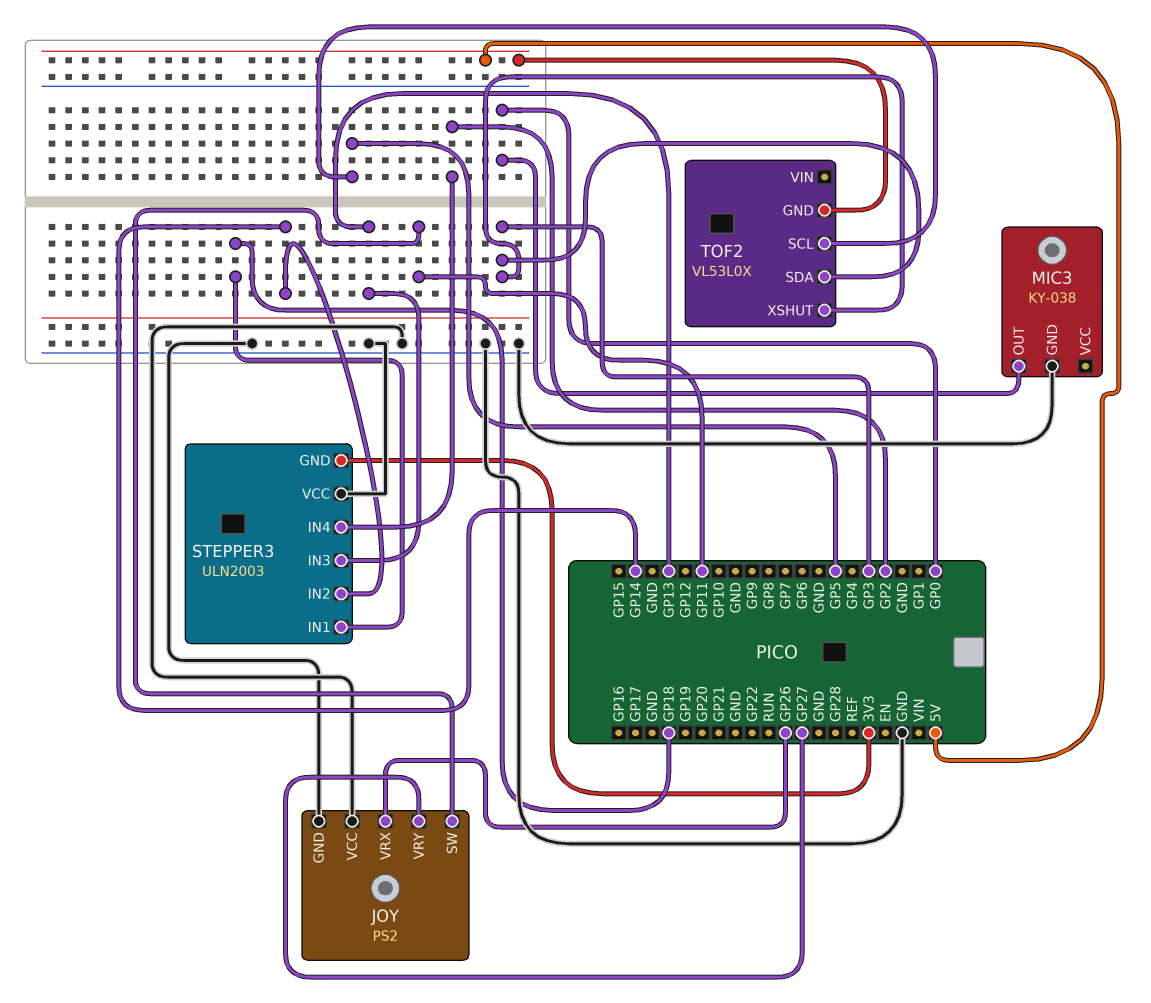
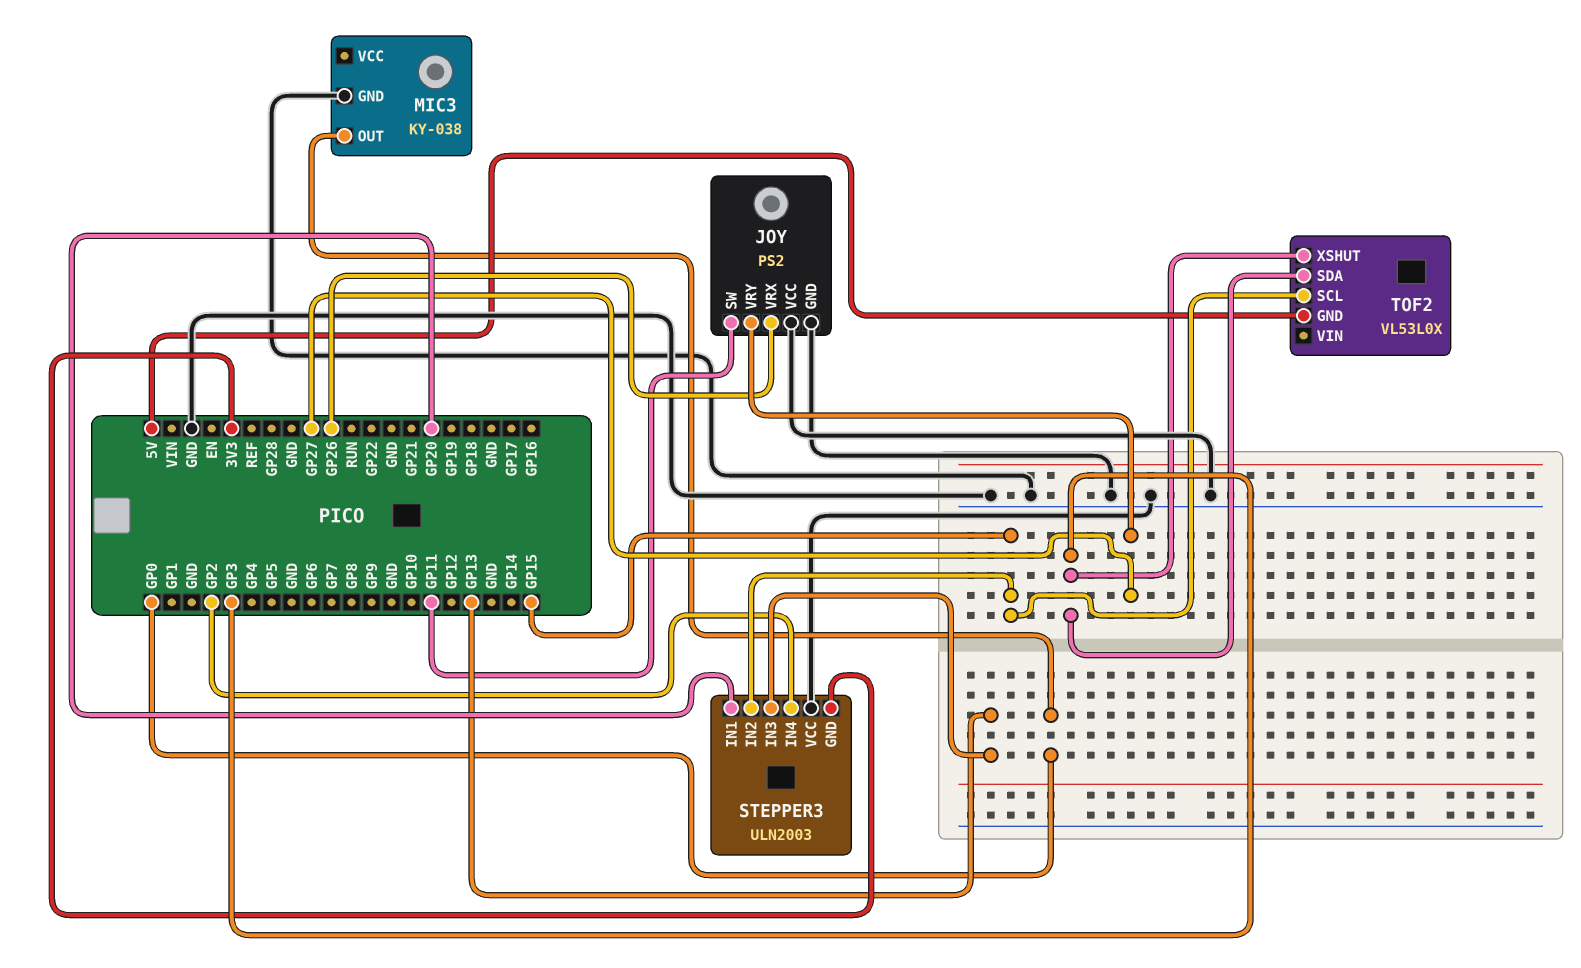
STEPPER3 pin IN1: GP18 -> GP20
STEPPER3 pin IN2: GP14 -> GP15
TOF2 pin SCL: GP5 -> GP15

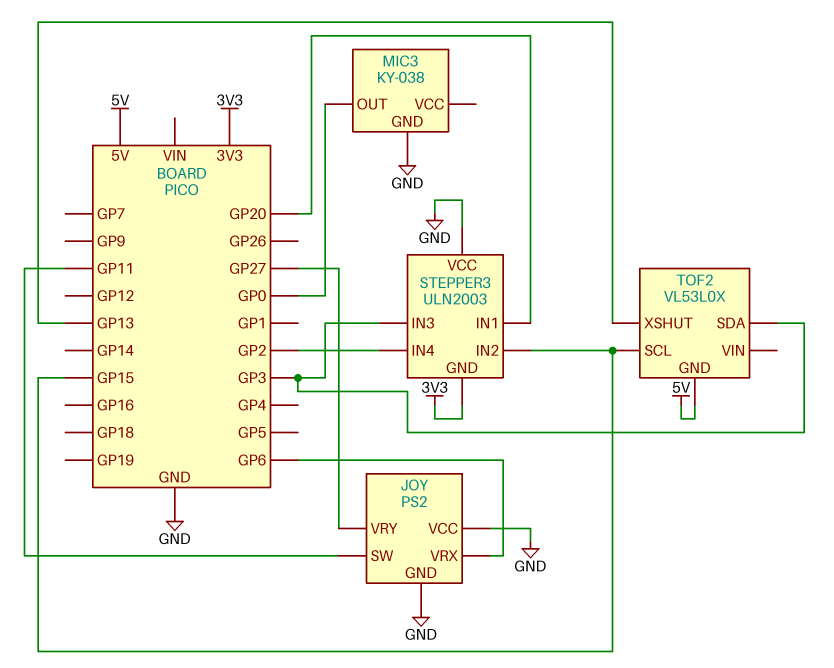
JOY pin VRX: GP26 -> GP6
STEPPER3 pin IN3: GP13 -> GP3
TOF2 pin XSHUT: GP3 -> GP13

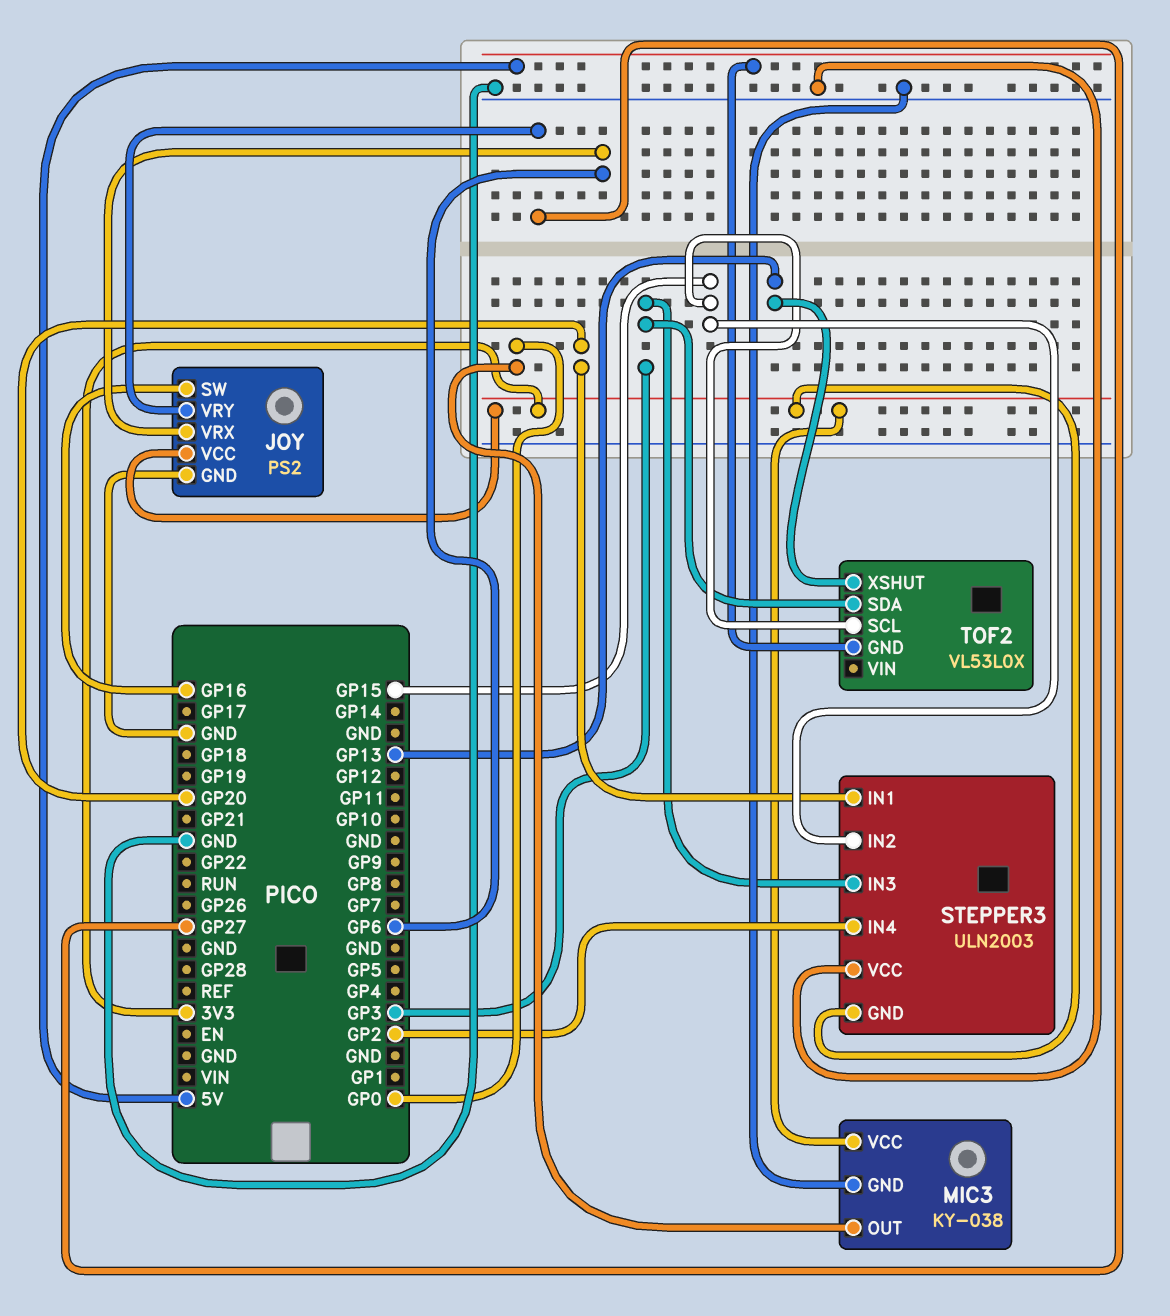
JOY pin SW: GP11 -> GP16
JOY pin VCC: GND -> 3V3
MIC3 pin VCC: none -> 3V3

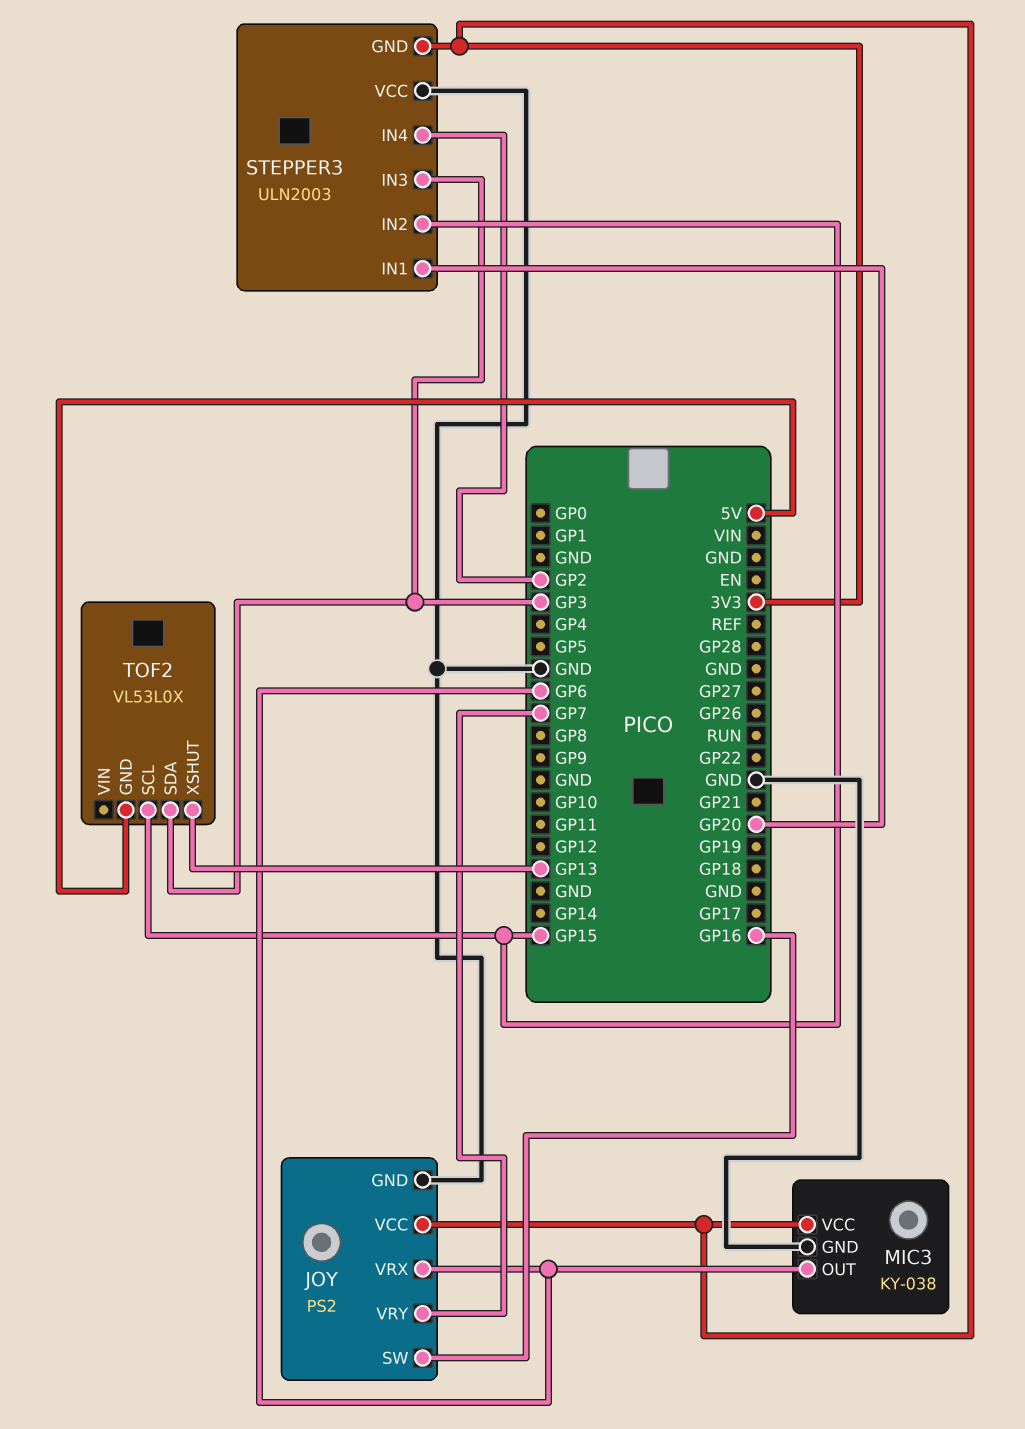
JOY pin VRY: GP27 -> GP7
MIC3 pin OUT: GP0 -> GP6

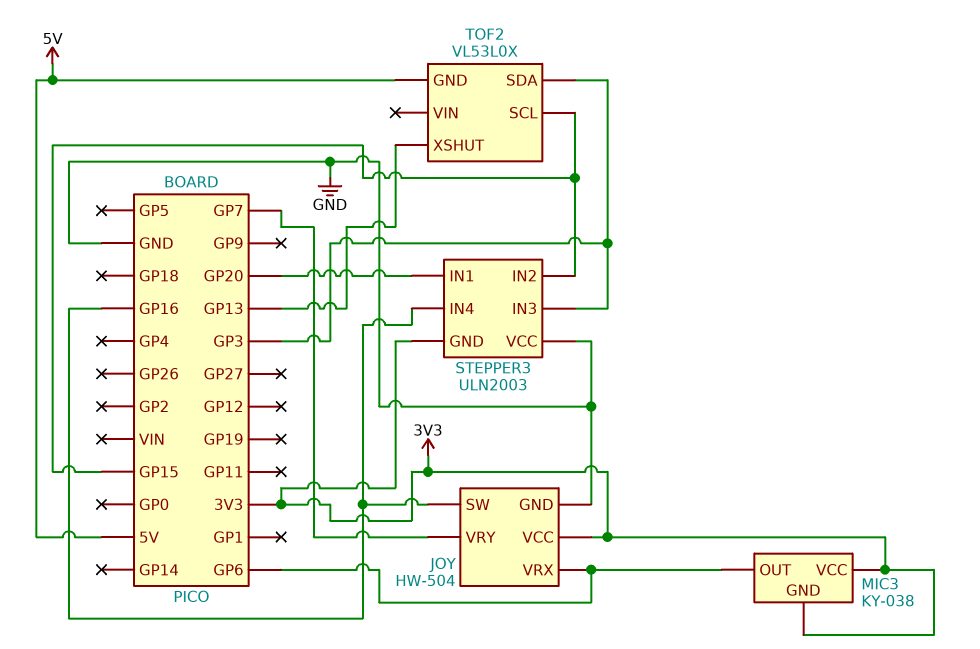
JOY: PS2 -> HW-504
MIC3 pin GND: GND -> 3V3
STEPPER3 pin IN4: GP2 -> GP16

